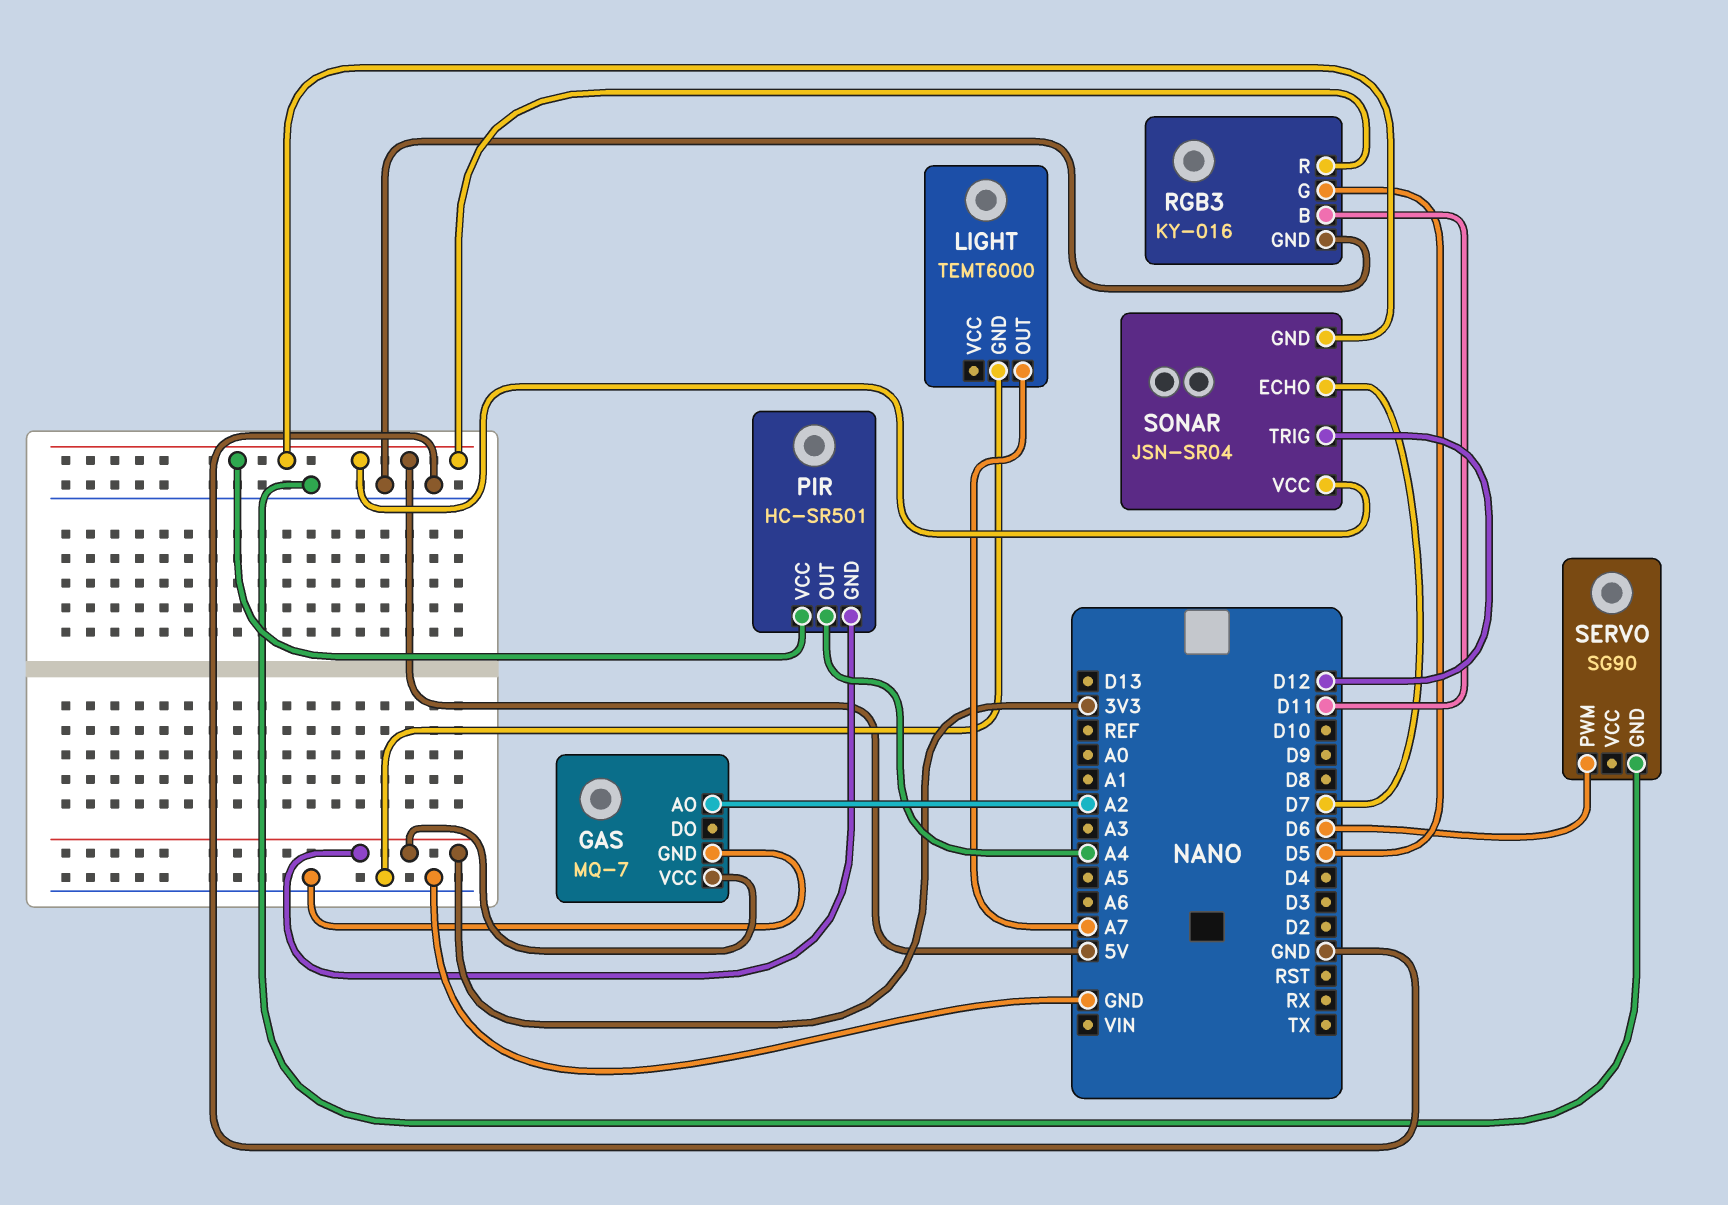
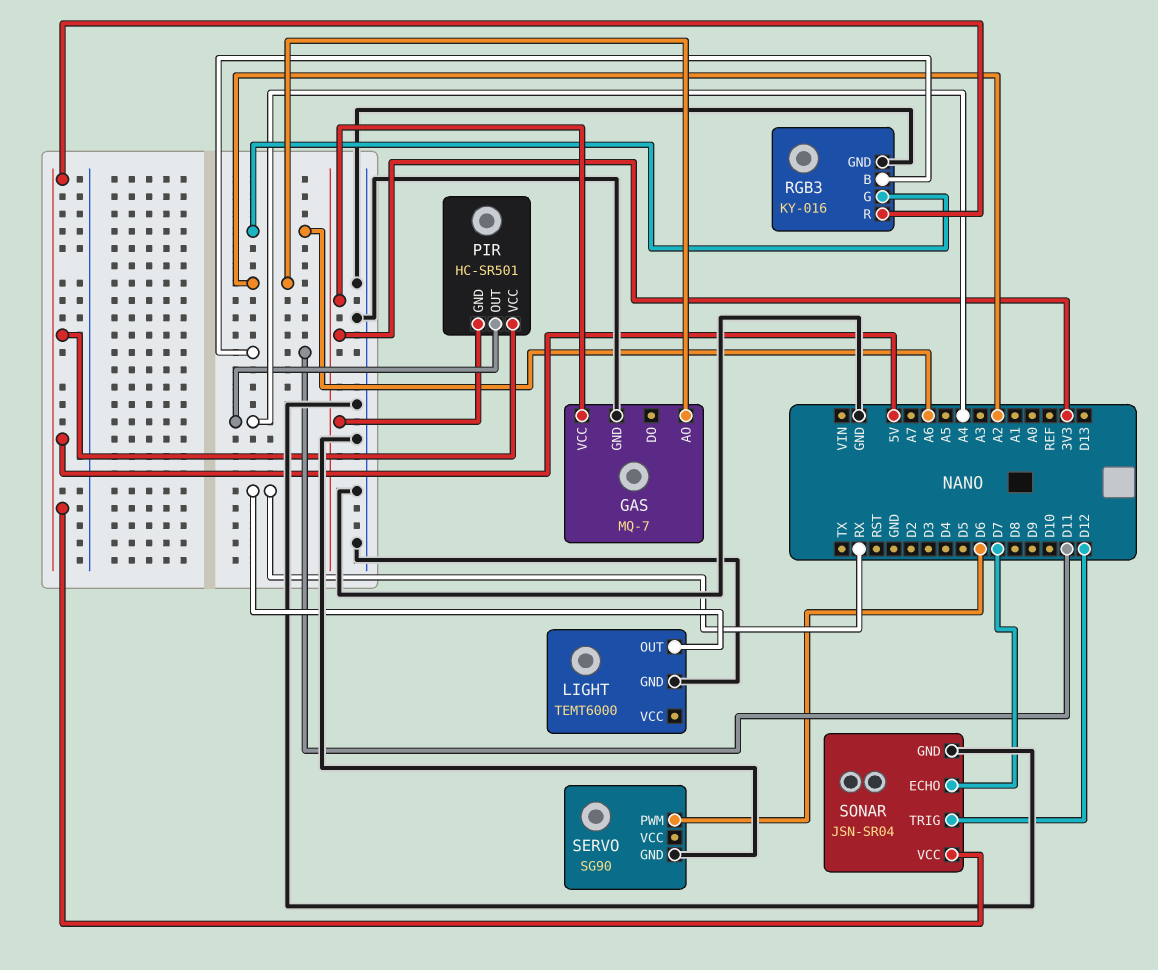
LIGHT pin OUT: A7 -> RX
RGB3 pin G: D5 -> A6
SONAR pin GND: 5V -> GND

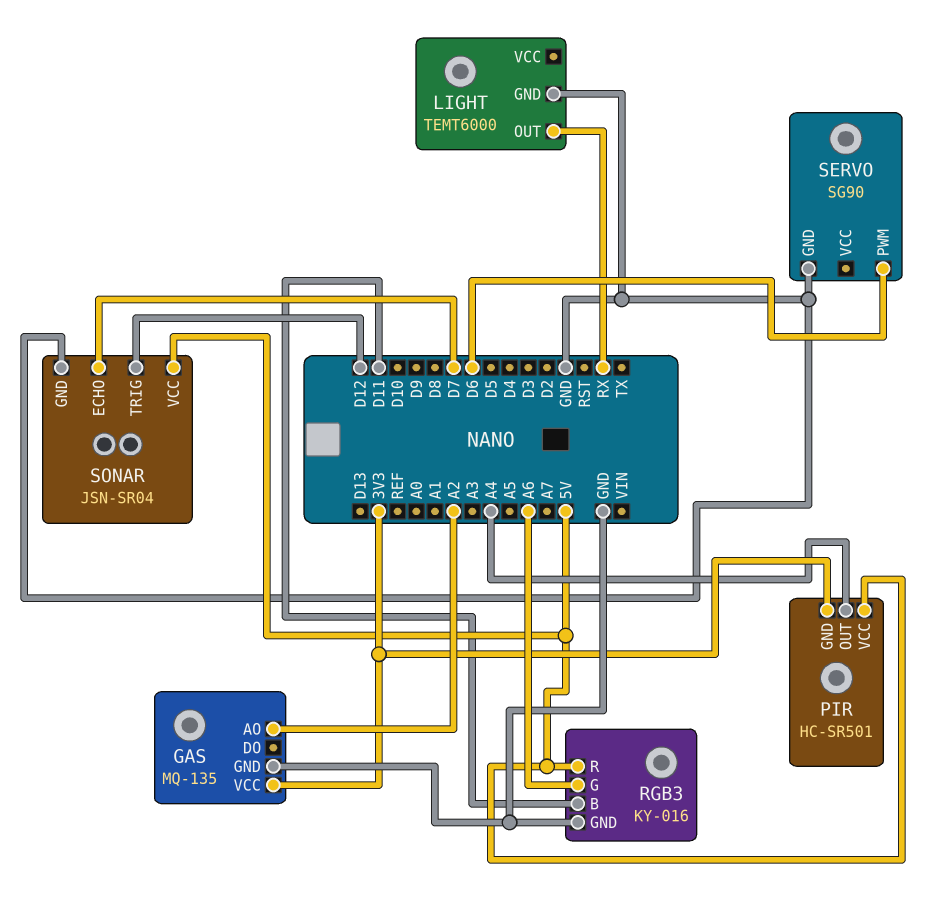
GAS: MQ-7 -> MQ-135

